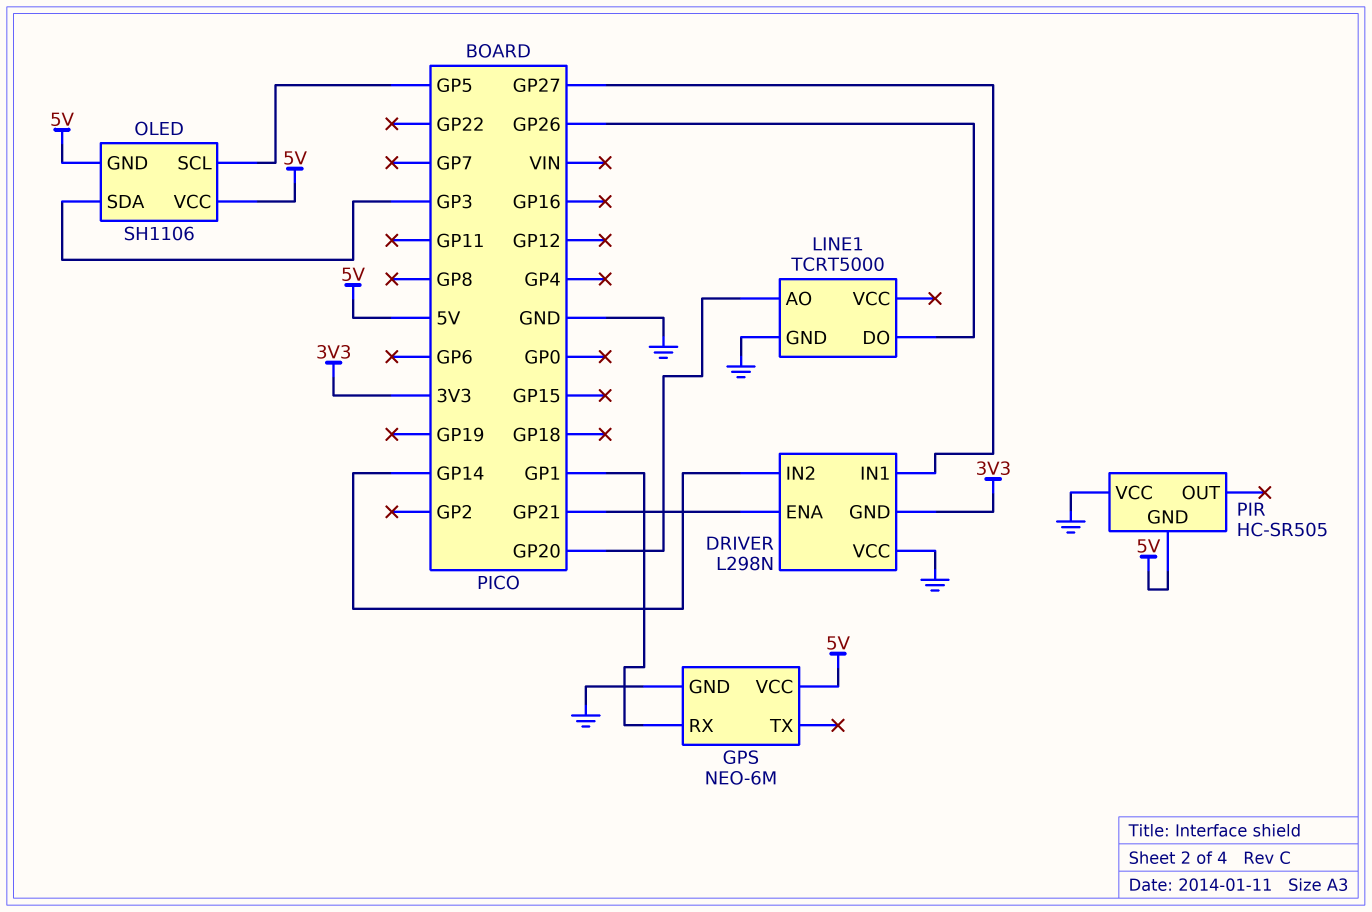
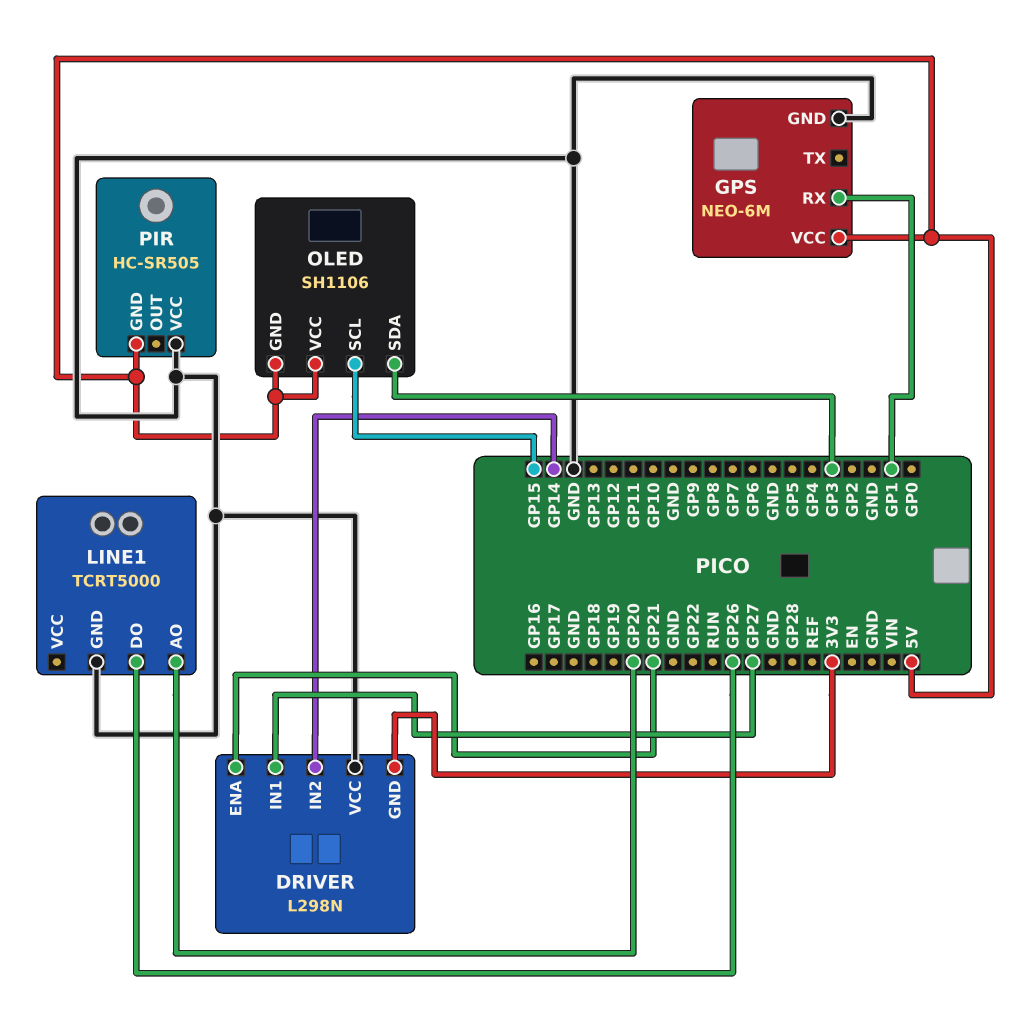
OLED pin SCL: GP5 -> GP15

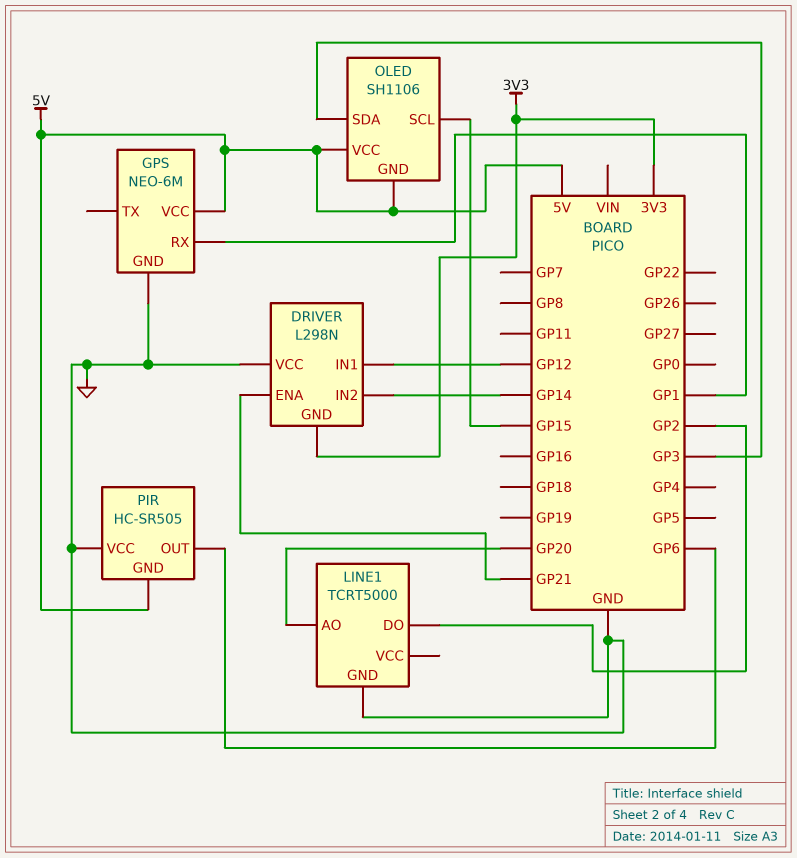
DRIVER pin IN1: GP27 -> GP12
LINE1 pin DO: GP26 -> GP2
PIR pin OUT: none -> GP6

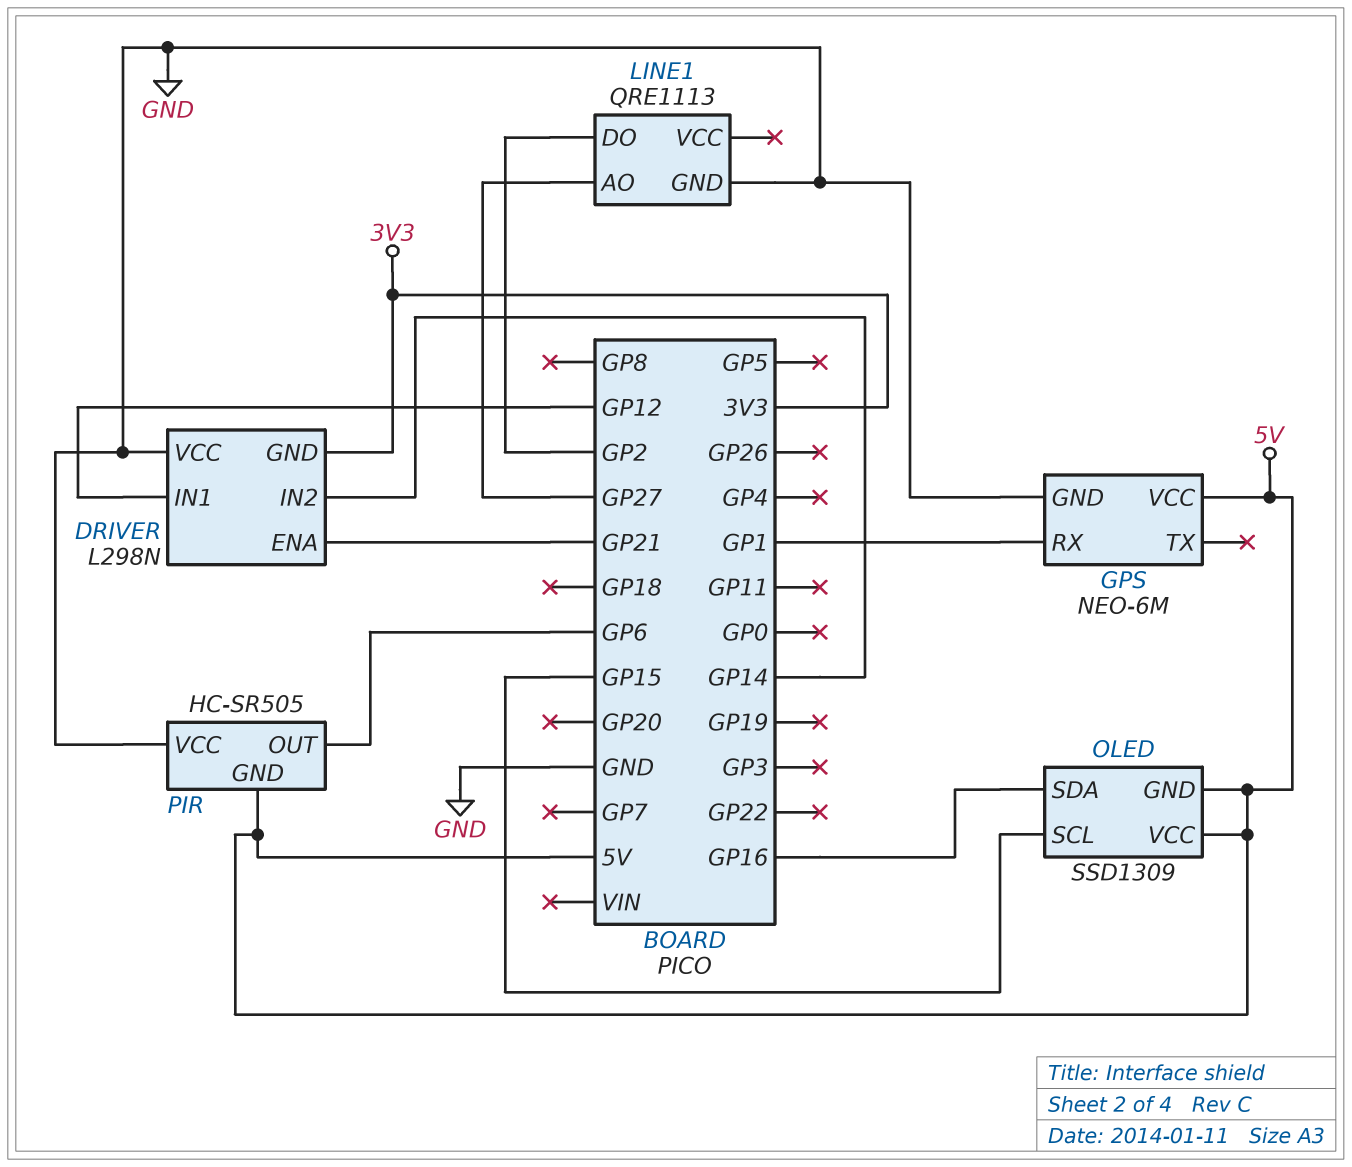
LINE1: TCRT5000 -> QRE1113
LINE1 pin AO: GP20 -> GP27
OLED: SH1106 -> SSD1309
OLED pin SDA: GP3 -> GP16

